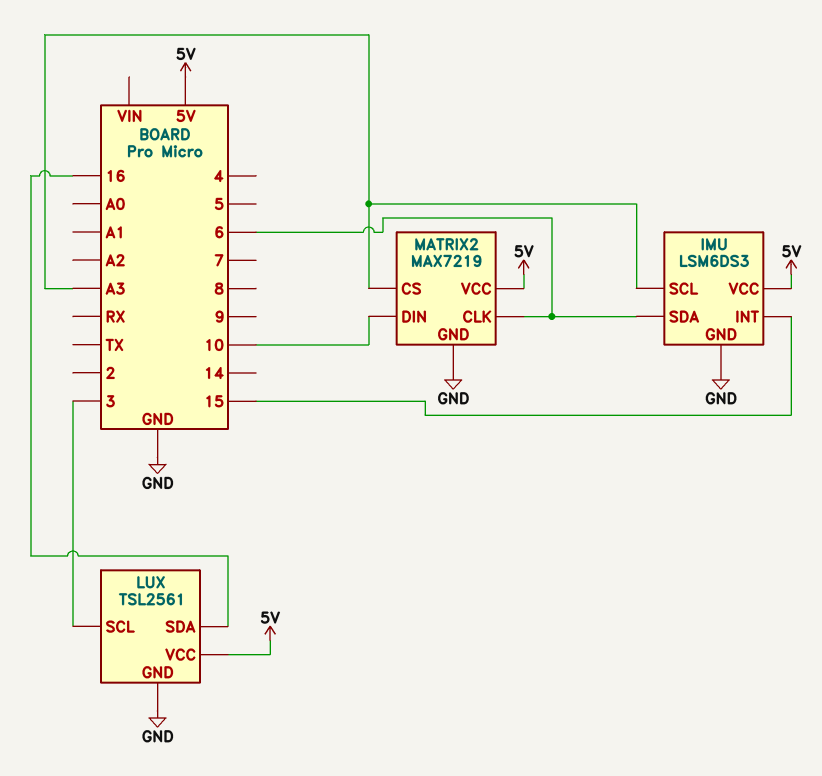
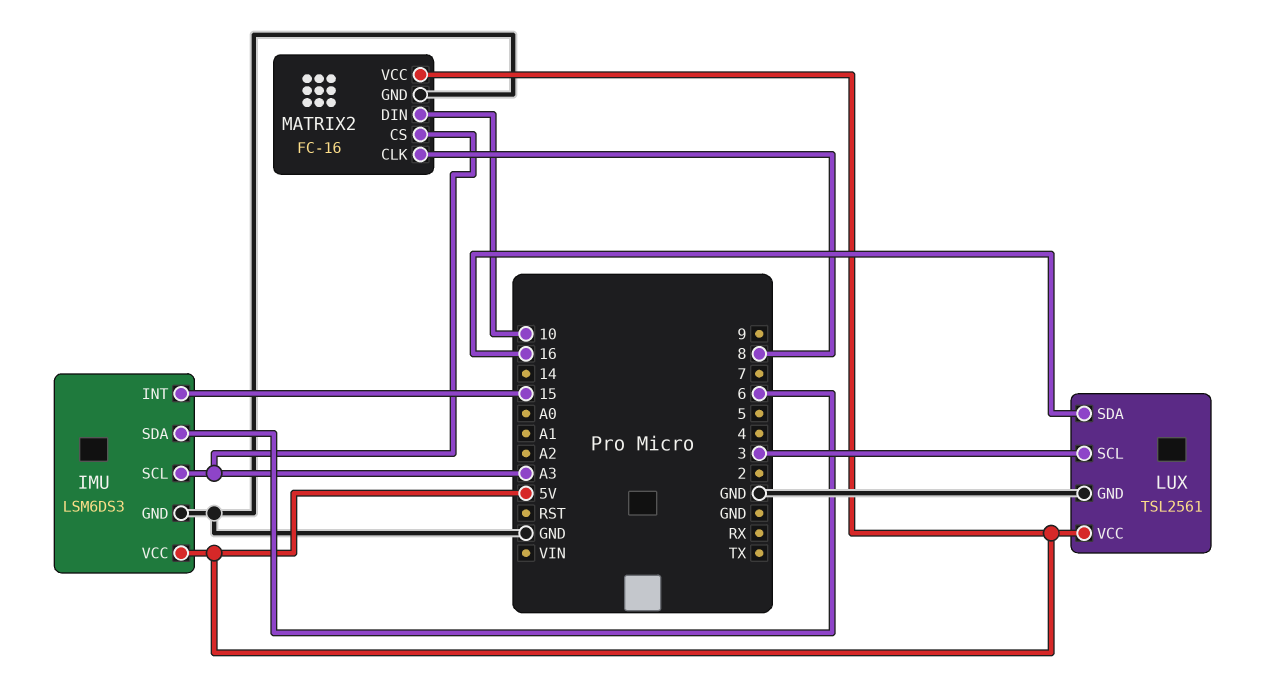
MATRIX2: MAX7219 -> FC-16
MATRIX2 pin CLK: 6 -> 8

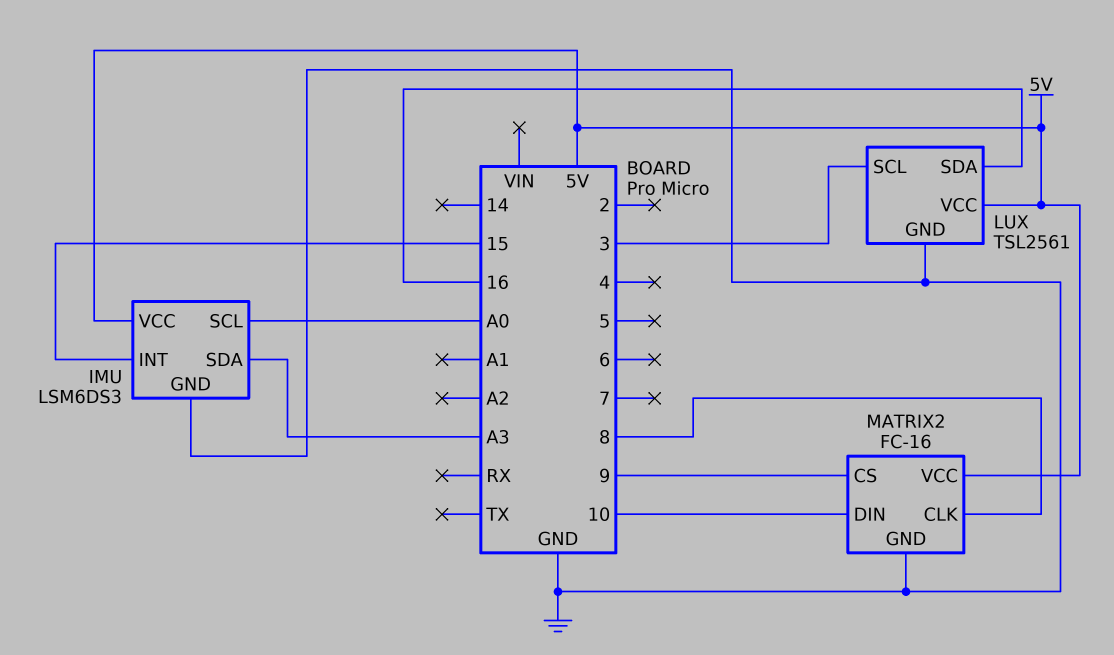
IMU pin SCL: A3 -> A0
IMU pin SDA: 6 -> A3
MATRIX2 pin CS: A3 -> 9

